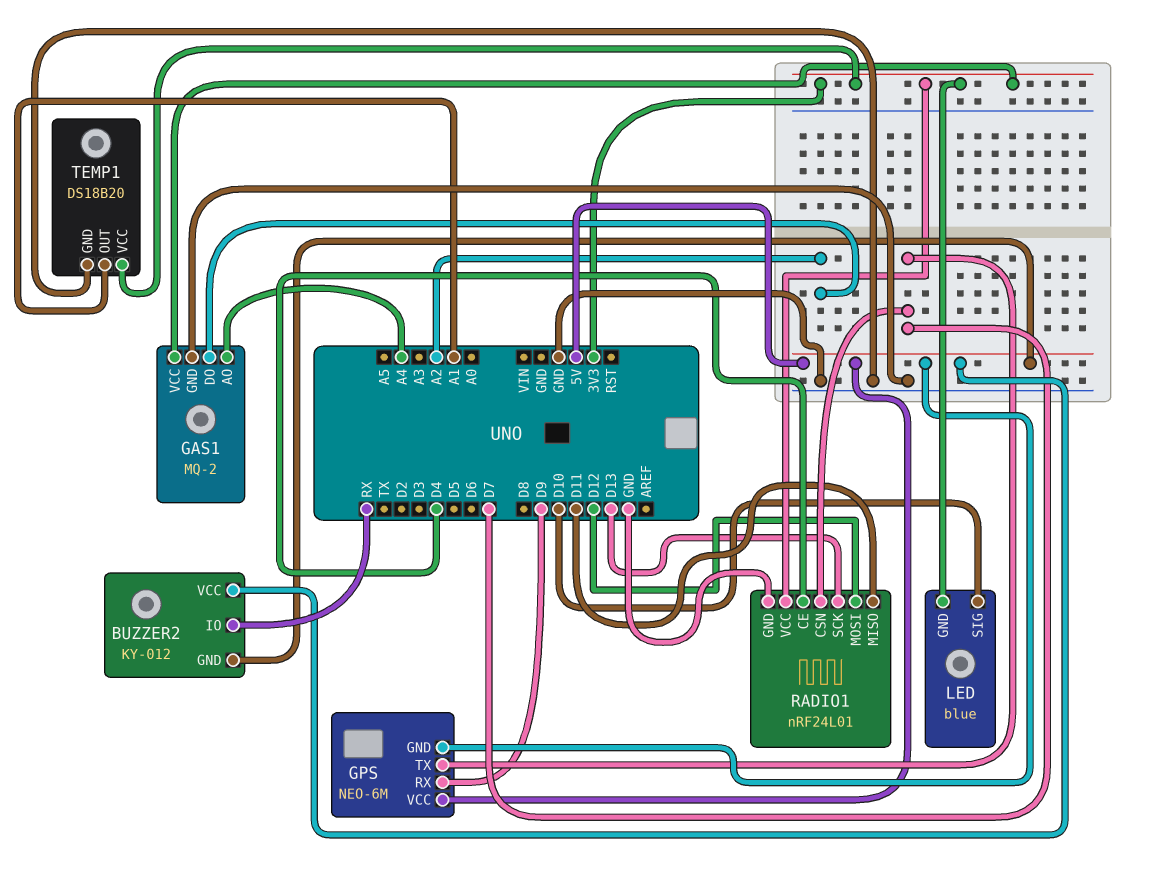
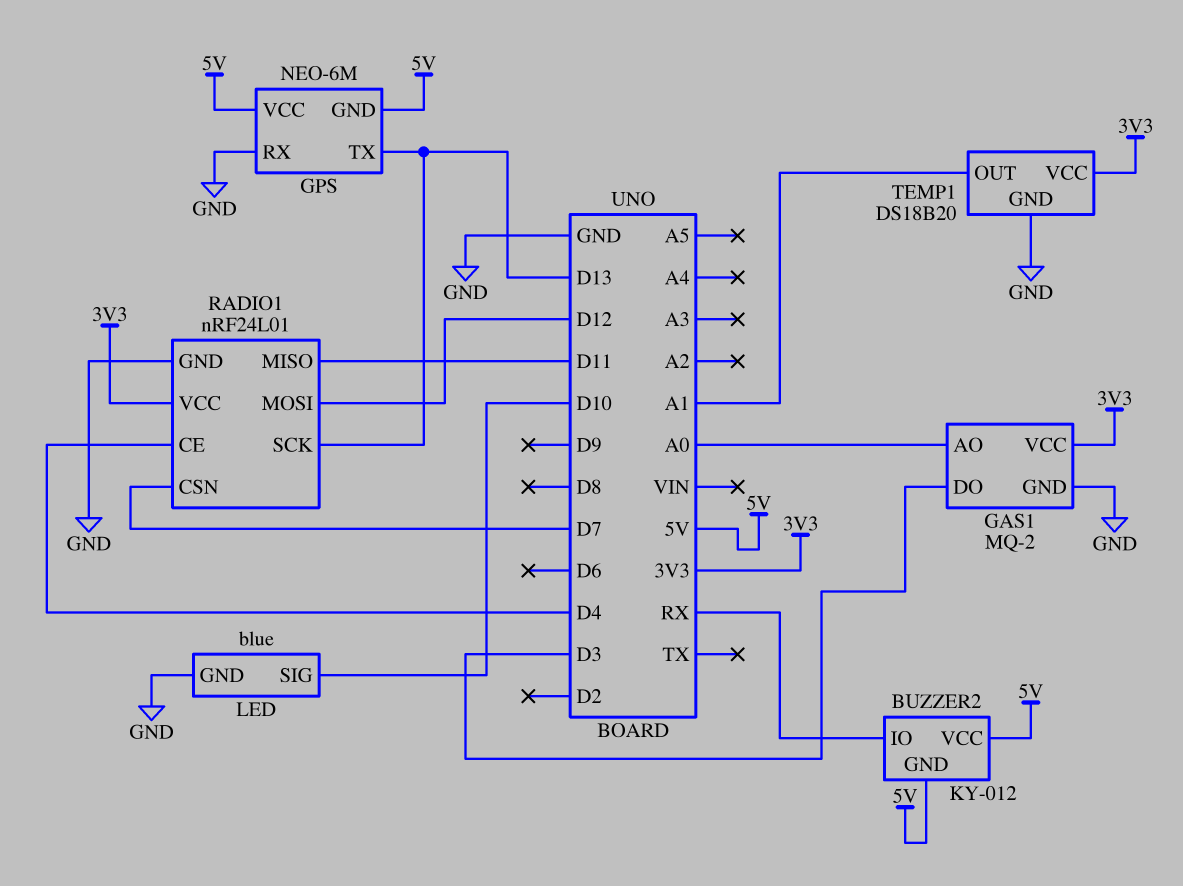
GAS1 pin AO: A4 -> A0
GAS1 pin DO: A2 -> D3
GPS pin RX: D9 -> GND
GPS pin TX: D7 -> D13
LED pin GND: 3V3 -> GND

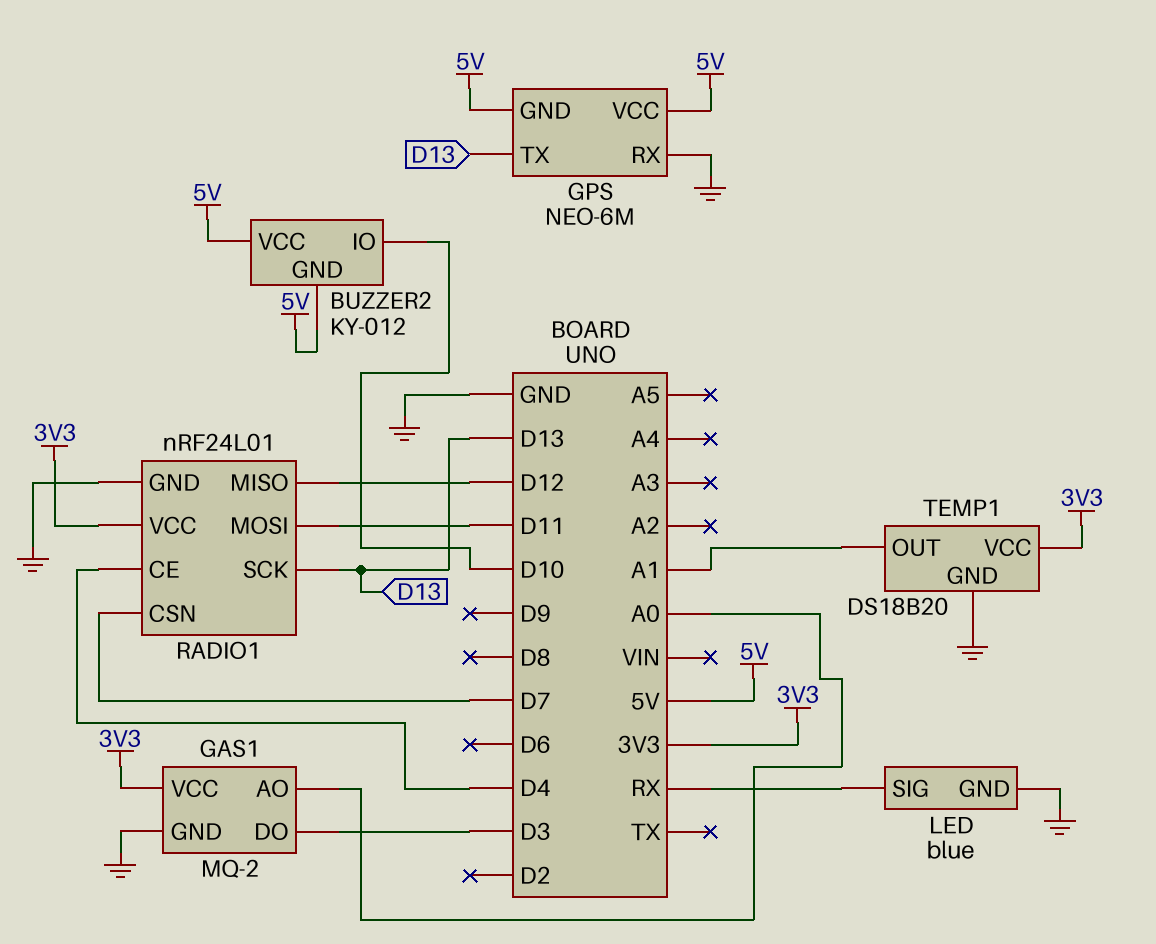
BUZZER2 pin IO: RX -> D10
LED pin SIG: D10 -> RX
RADIO1 pin MISO: D11 -> D12
RADIO1 pin MOSI: D12 -> D11

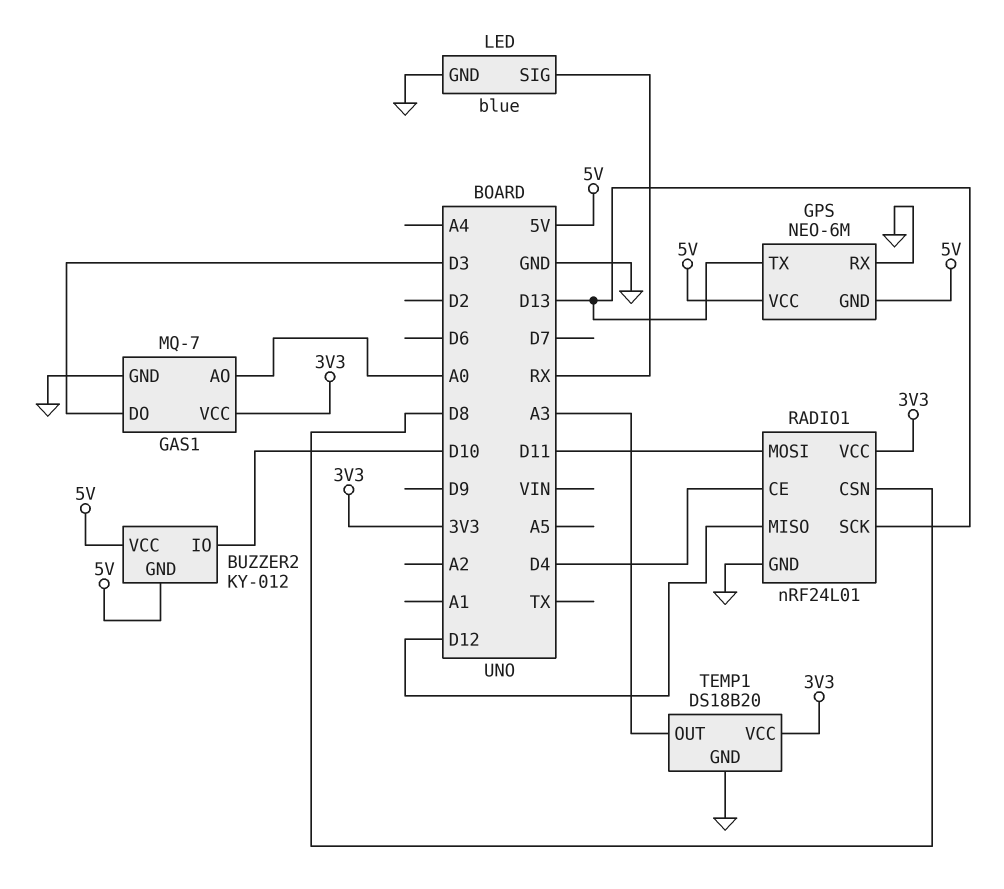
GAS1: MQ-2 -> MQ-7
RADIO1 pin CSN: D7 -> D8
TEMP1 pin OUT: A1 -> A3

